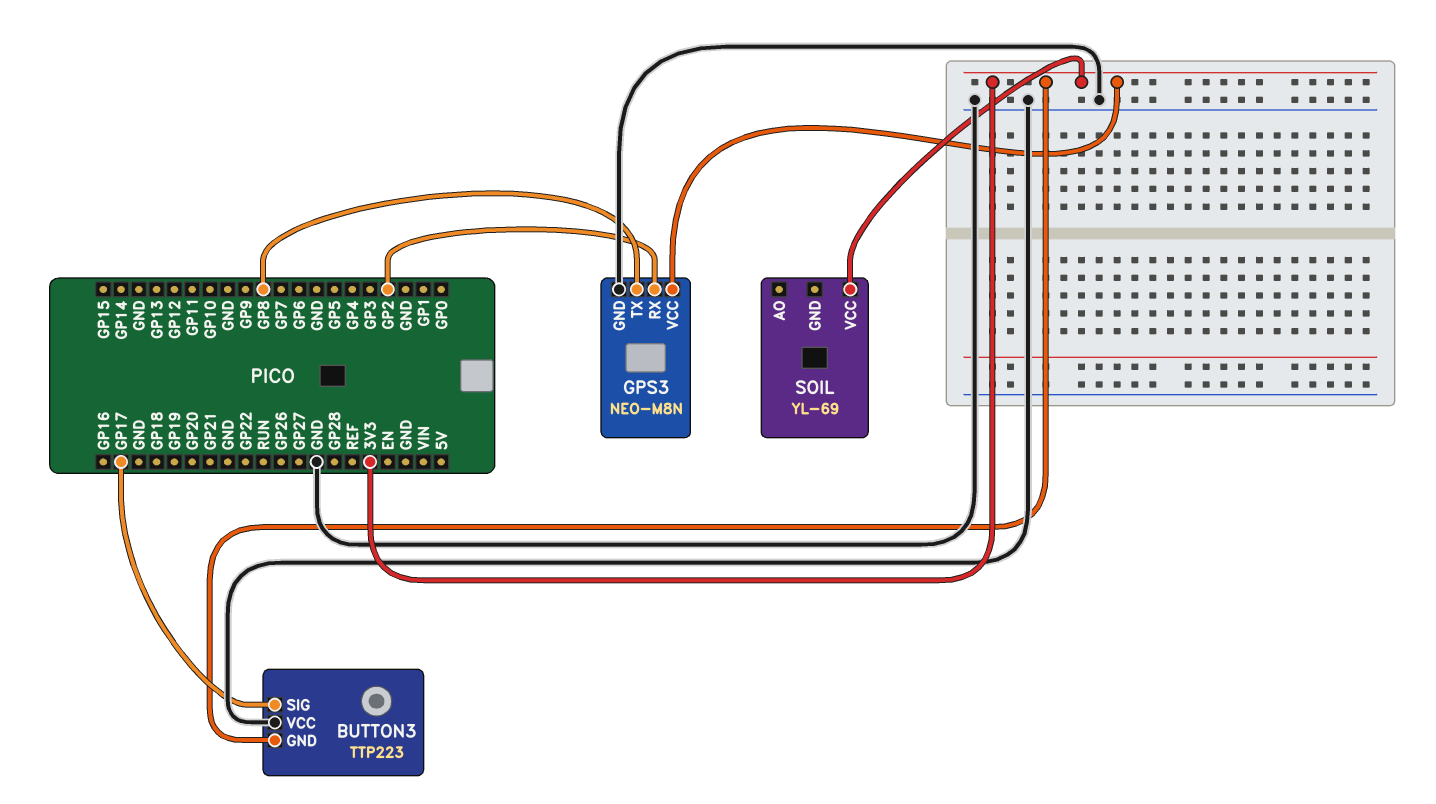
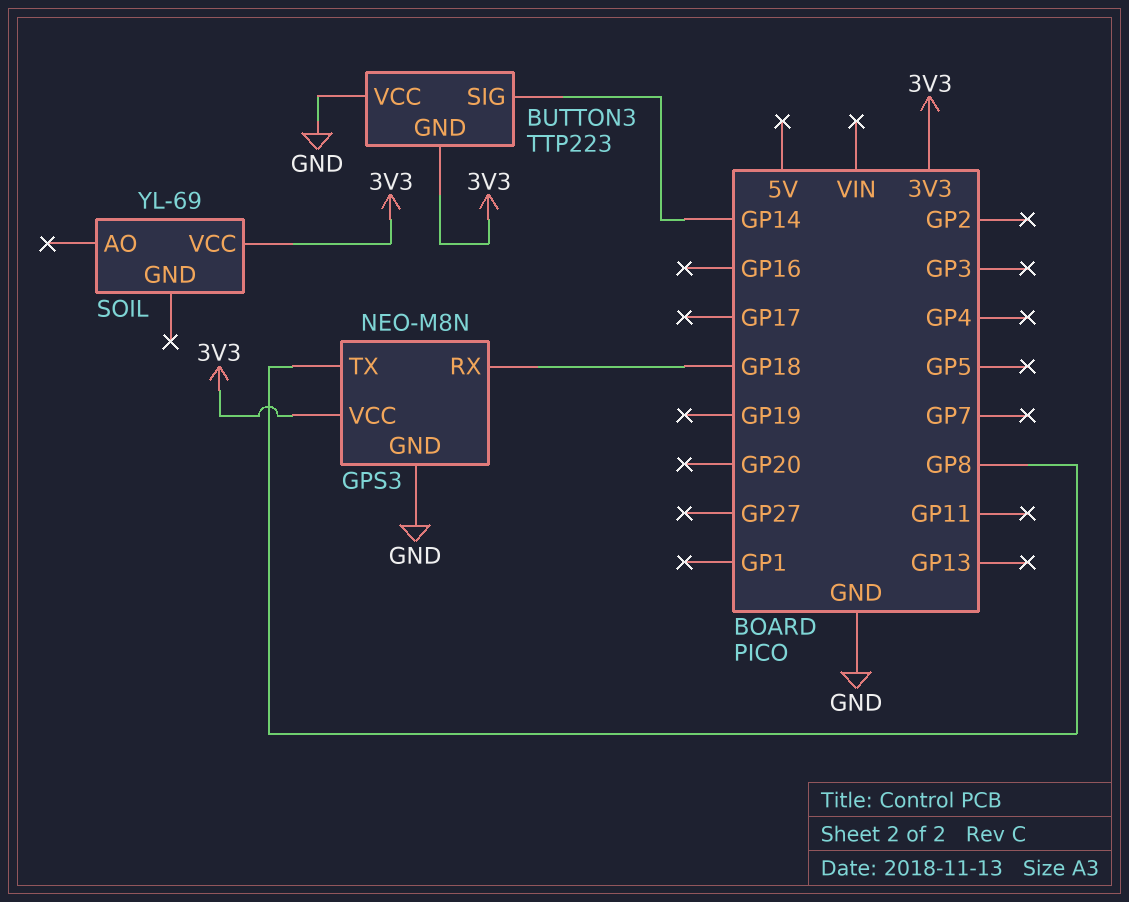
BUTTON3 pin SIG: GP17 -> GP14
GPS3 pin RX: GP2 -> GP18

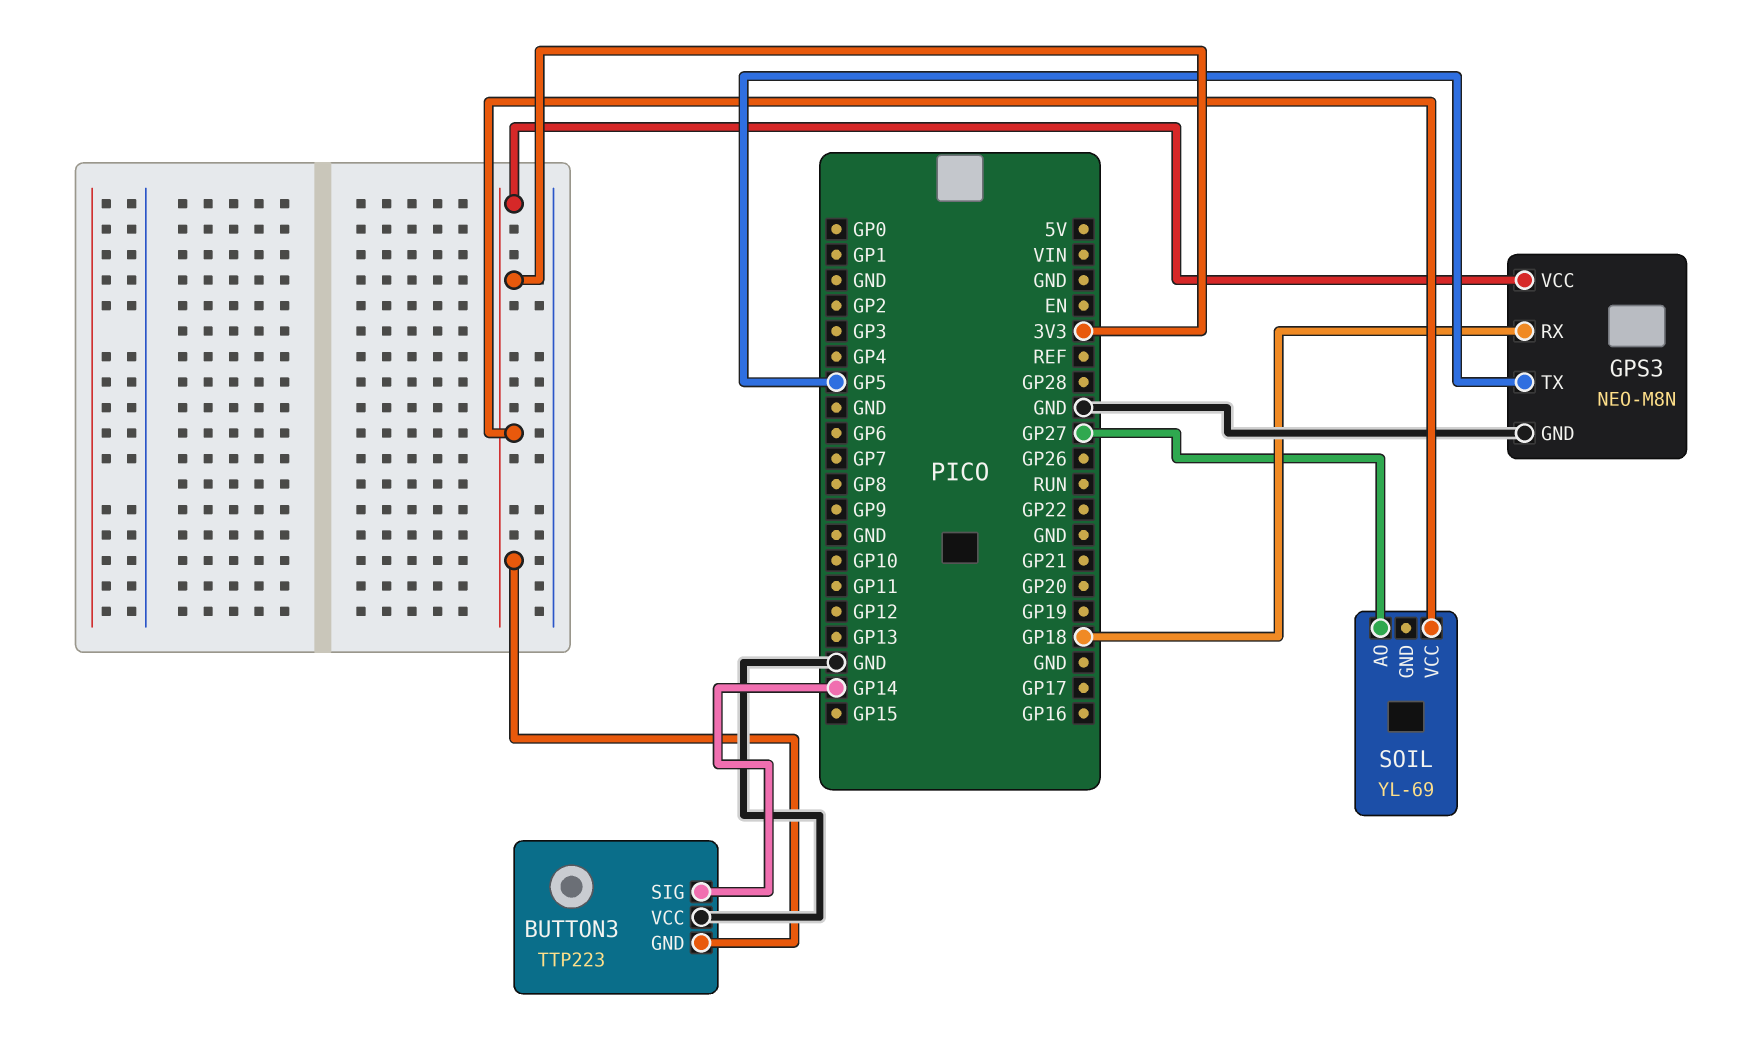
GPS3 pin TX: GP8 -> GP5
SOIL pin AO: none -> GP27

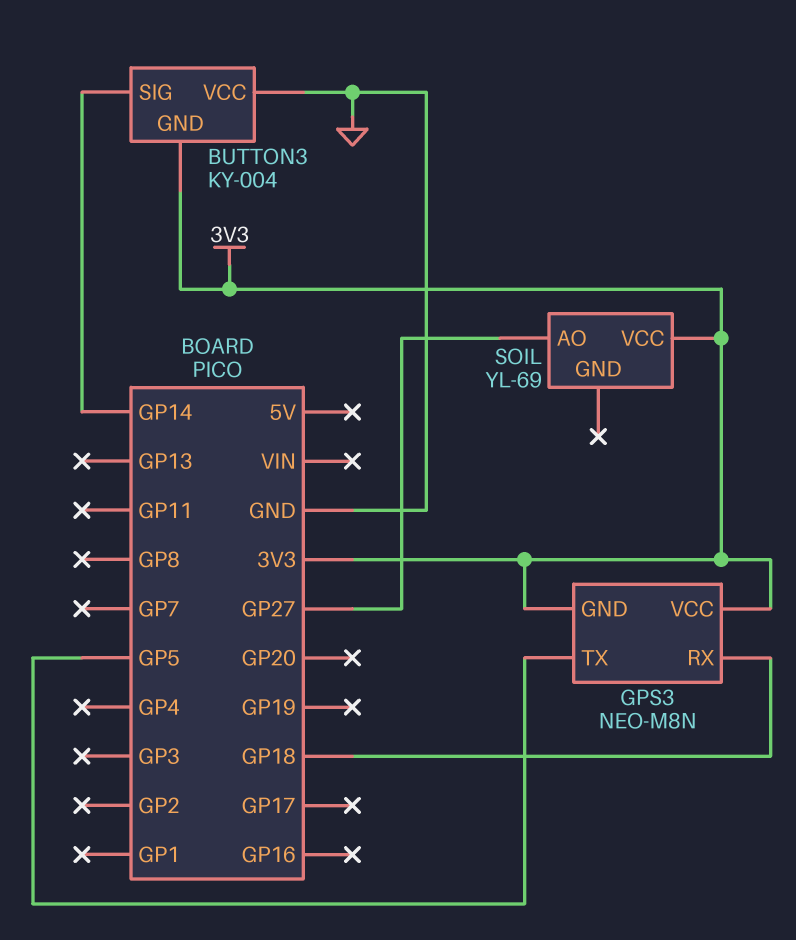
BUTTON3: TTP223 -> KY-004
GPS3 pin GND: GND -> 3V3

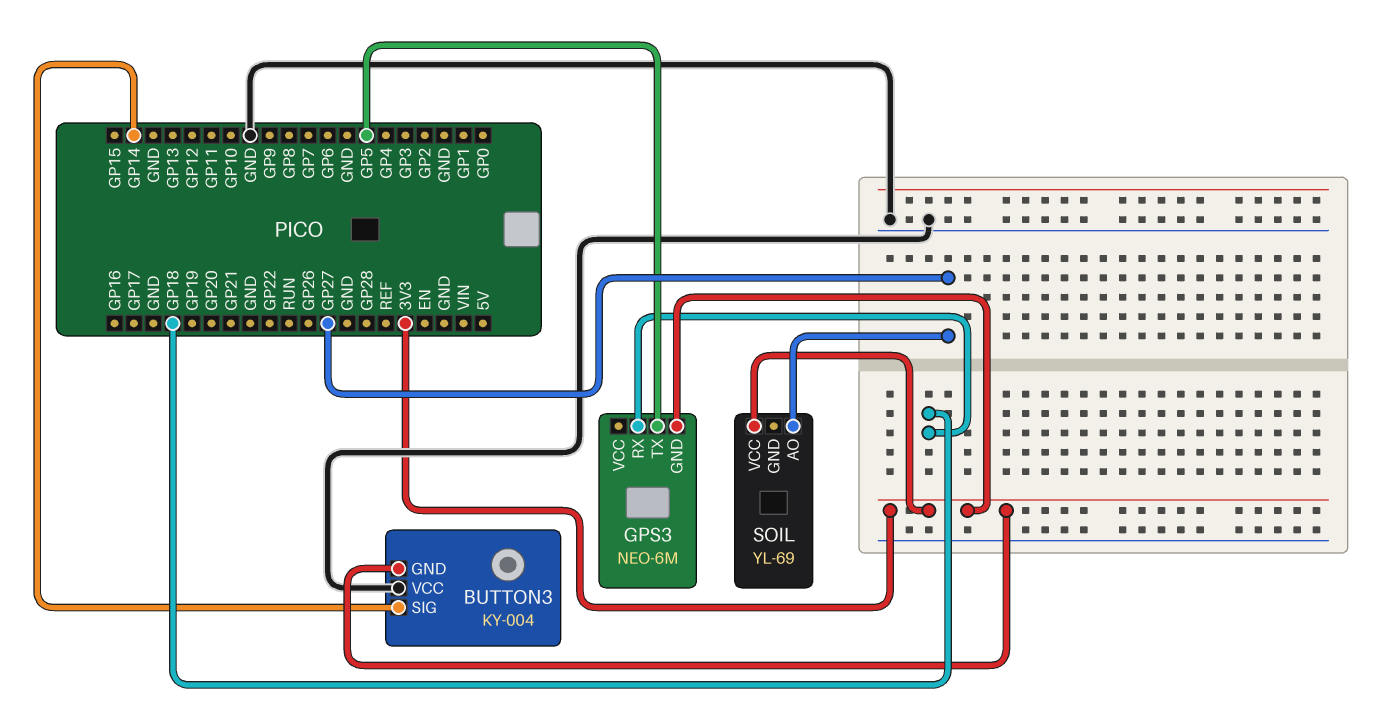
GPS3: NEO-M8N -> NEO-6M
GPS3 pin VCC: 3V3 -> none

